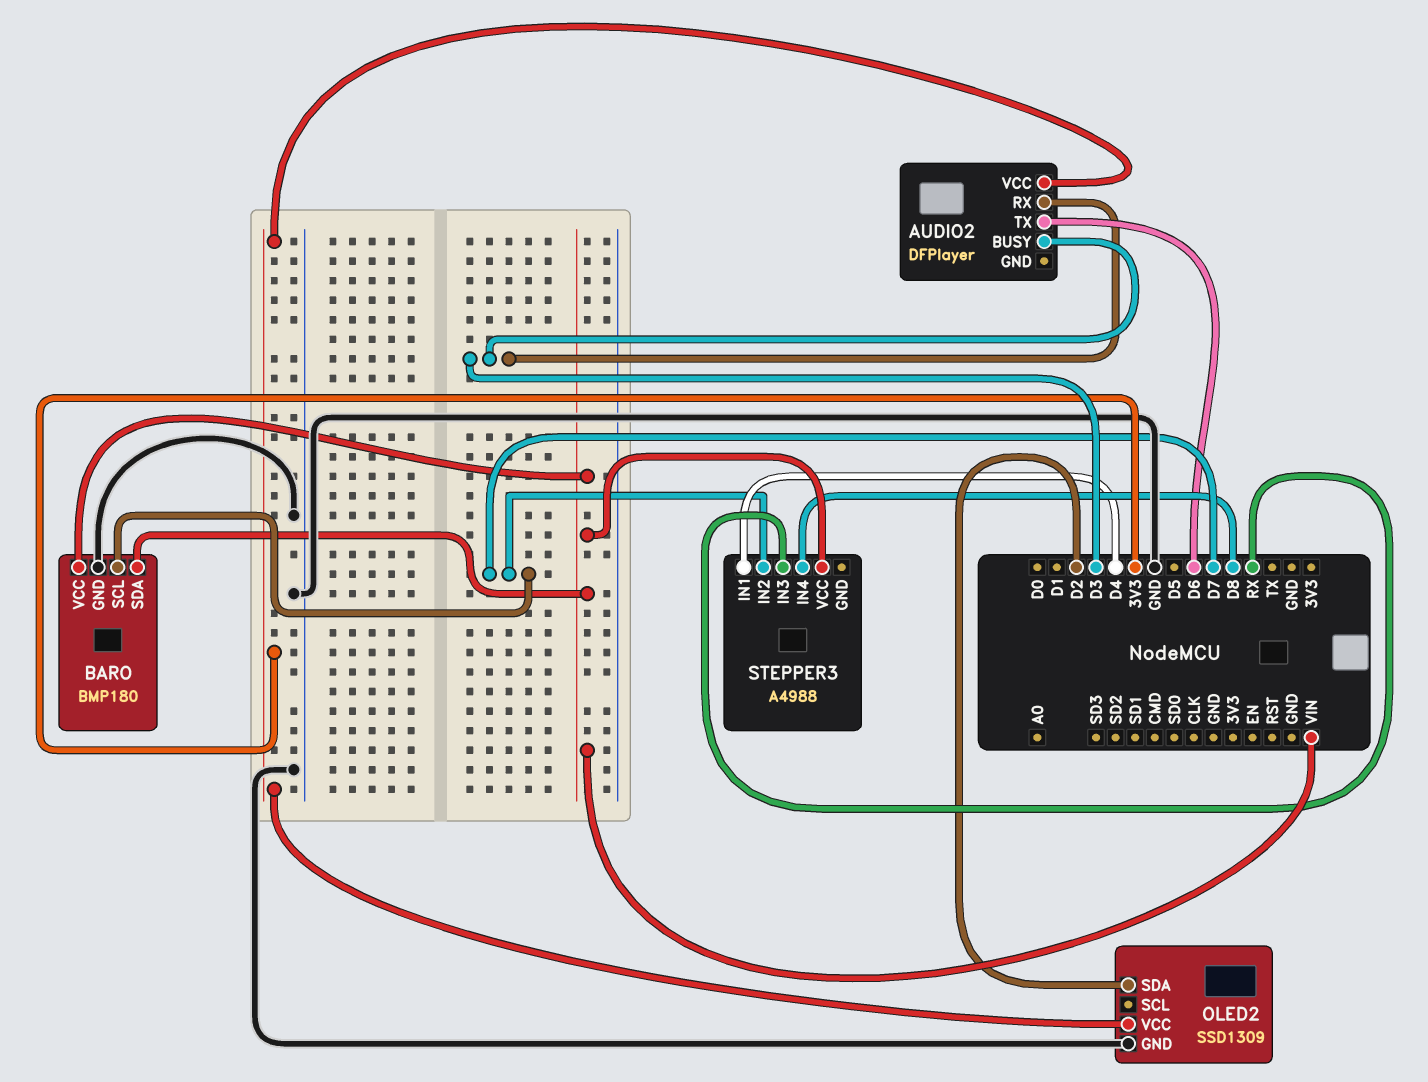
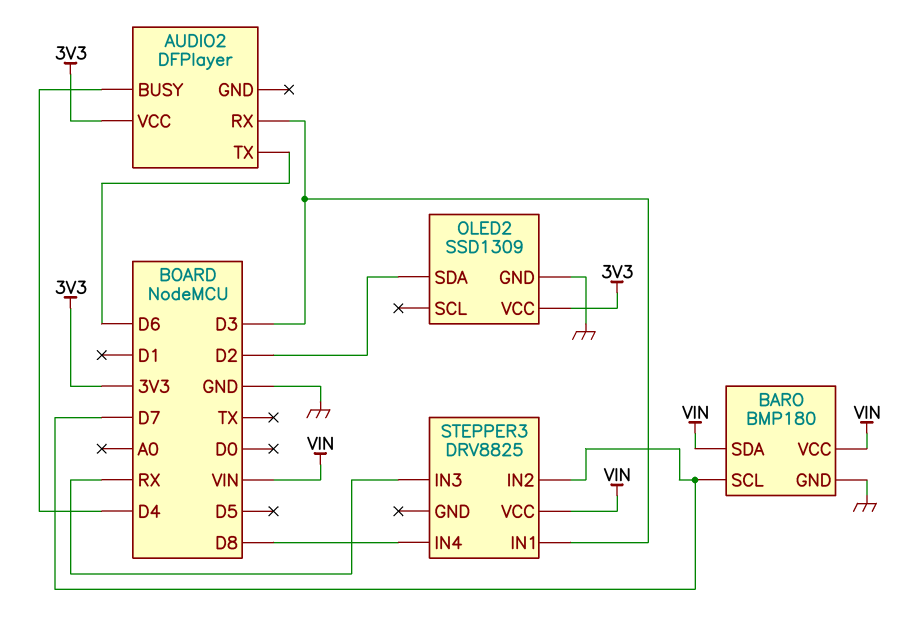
AUDIO2 pin BUSY: D3 -> D4
STEPPER3: A4988 -> DRV8825
STEPPER3 pin IN1: D4 -> D3

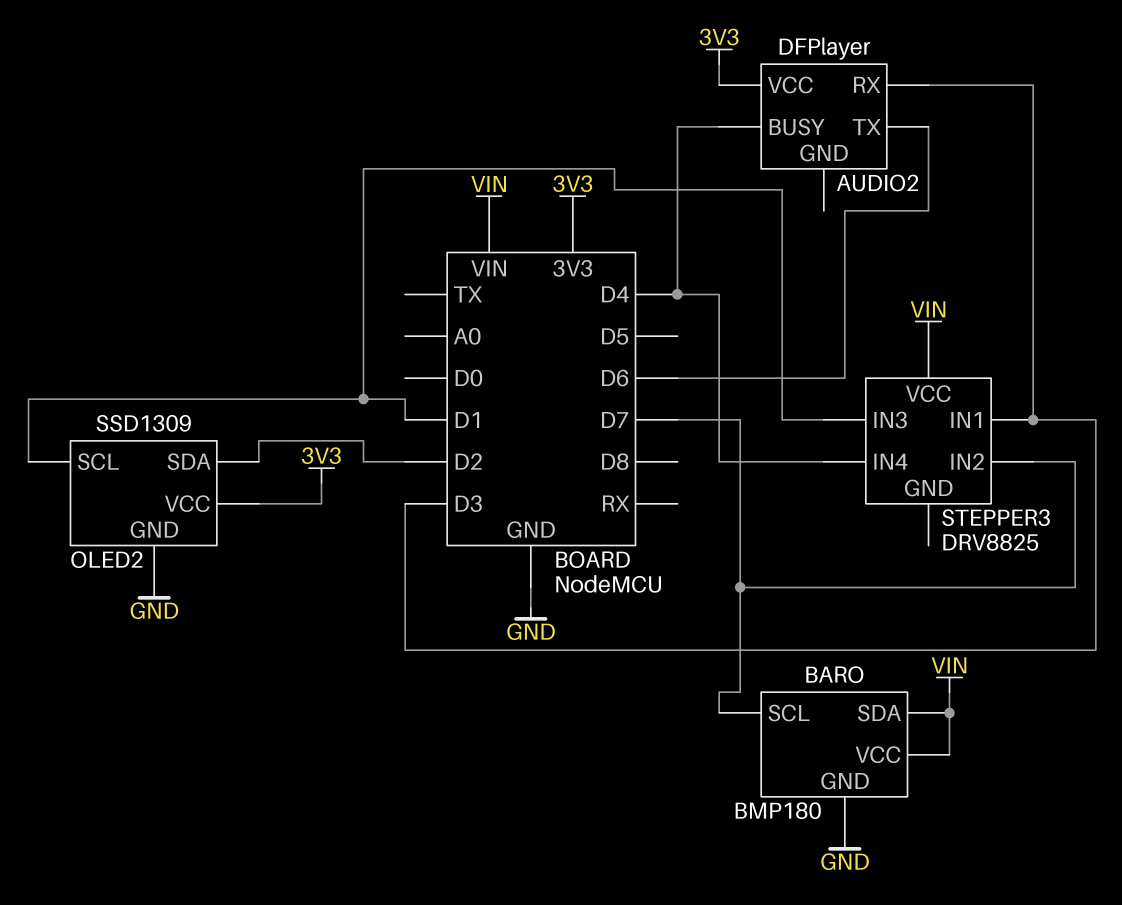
OLED2 pin SCL: none -> D1
STEPPER3 pin IN3: RX -> D1
STEPPER3 pin IN4: D8 -> D4

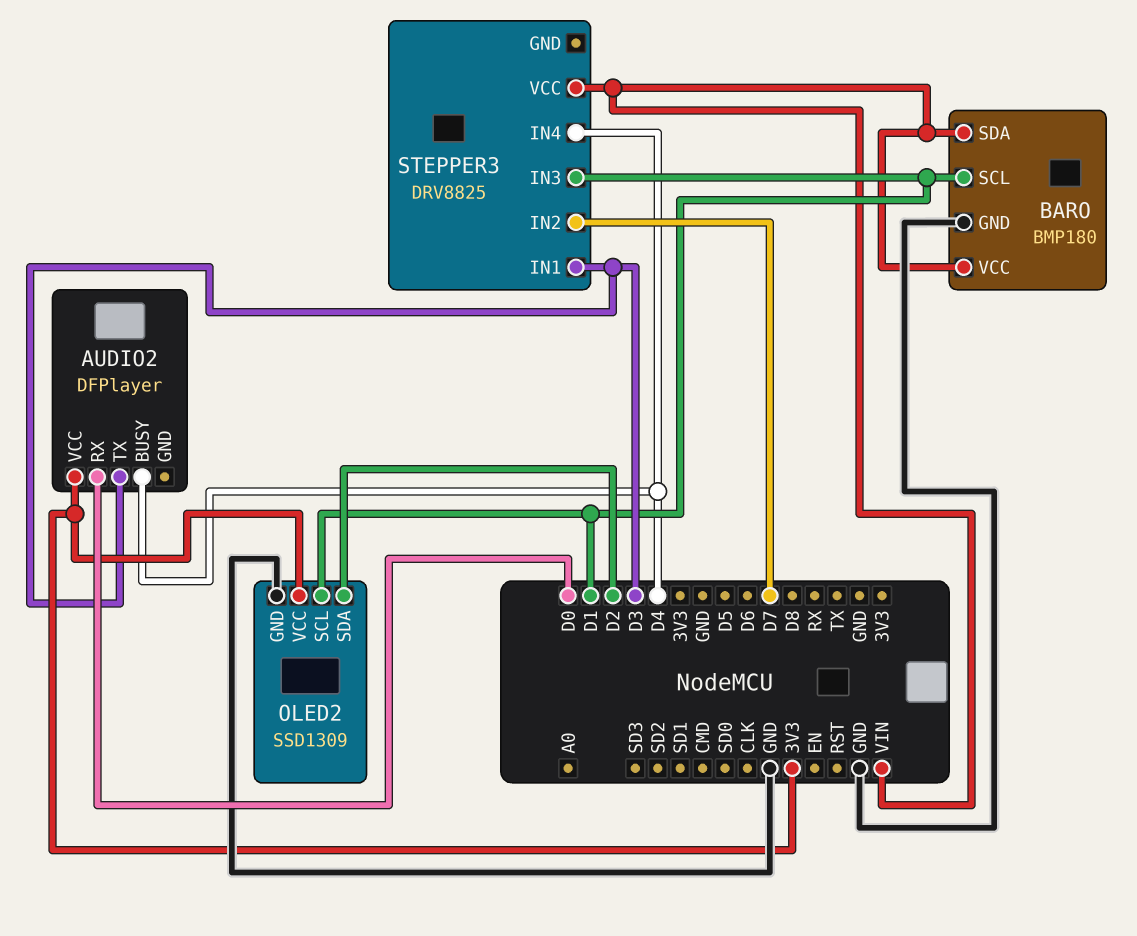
AUDIO2 pin RX: D3 -> D0
AUDIO2 pin TX: D6 -> D3
BARO pin SCL: D7 -> D1

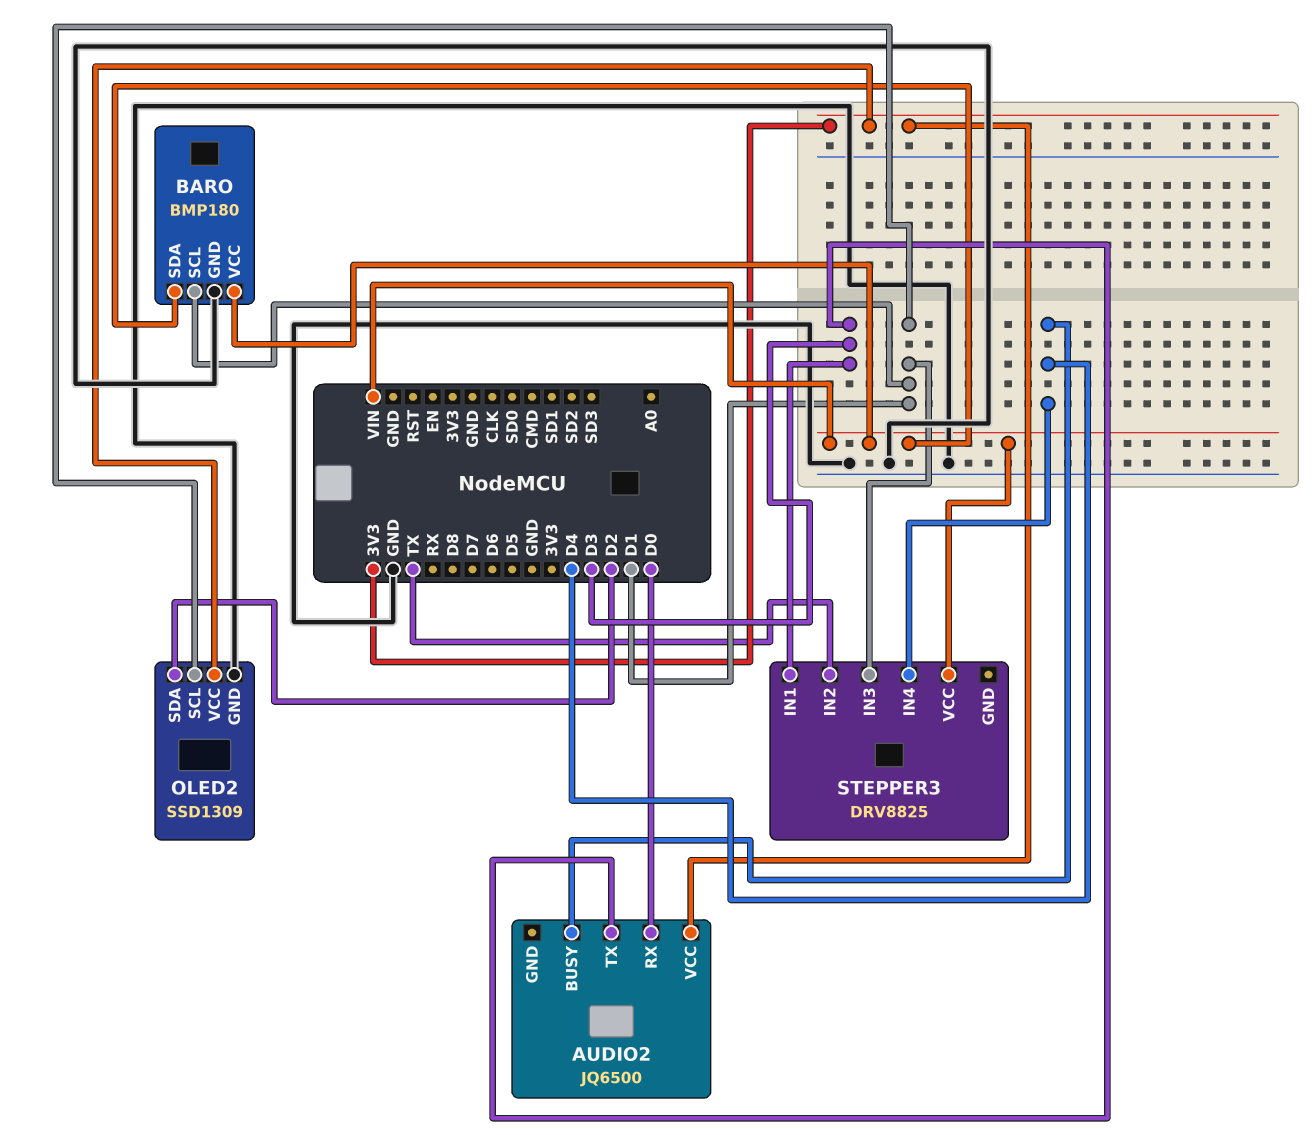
AUDIO2: DFPlayer -> JQ6500
STEPPER3 pin IN2: D7 -> TX

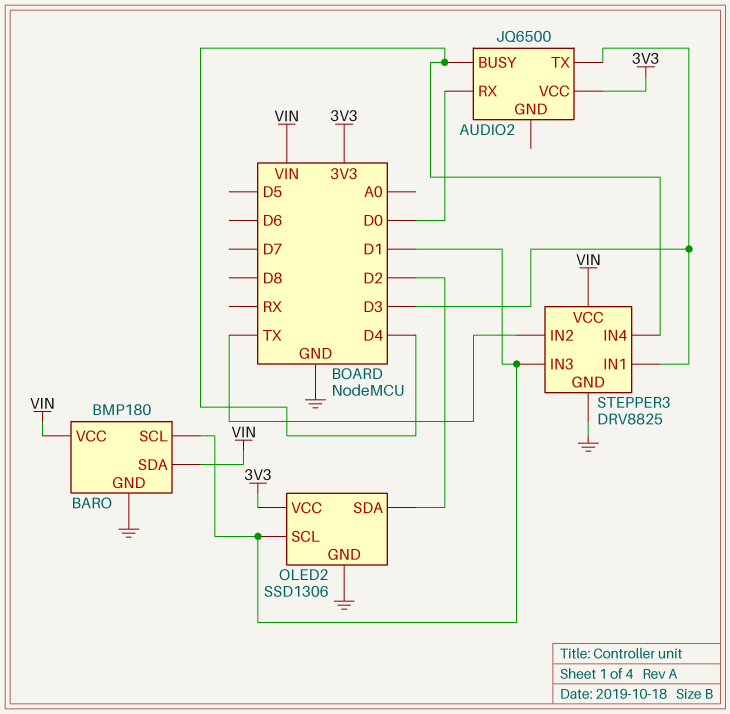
OLED2: SSD1309 -> SSD1306
STEPPER3 pin GND: none -> GND

